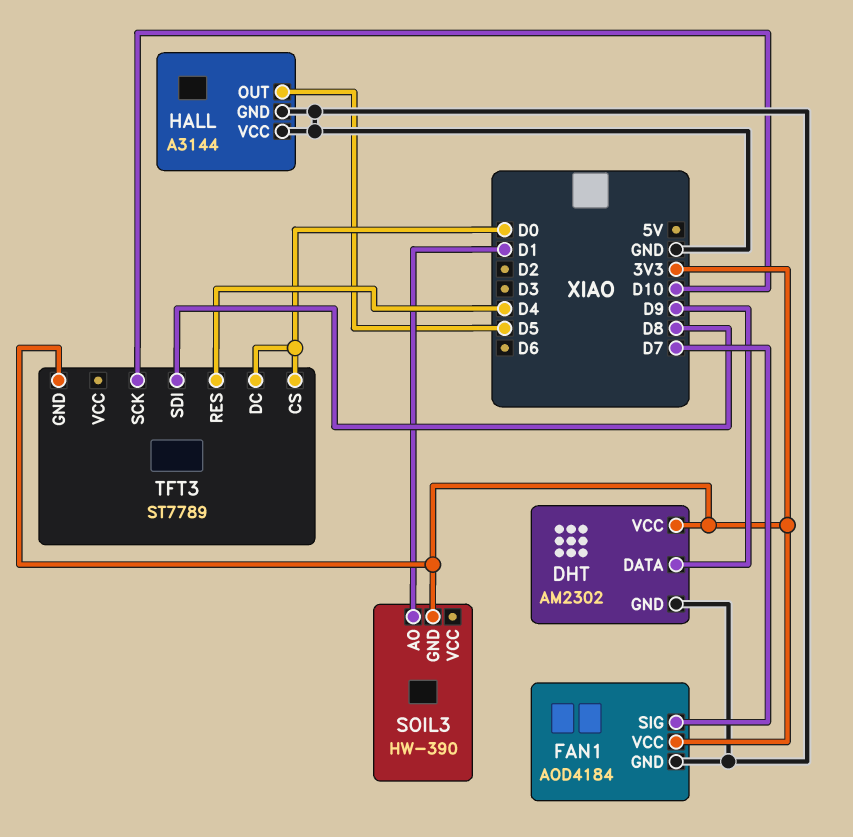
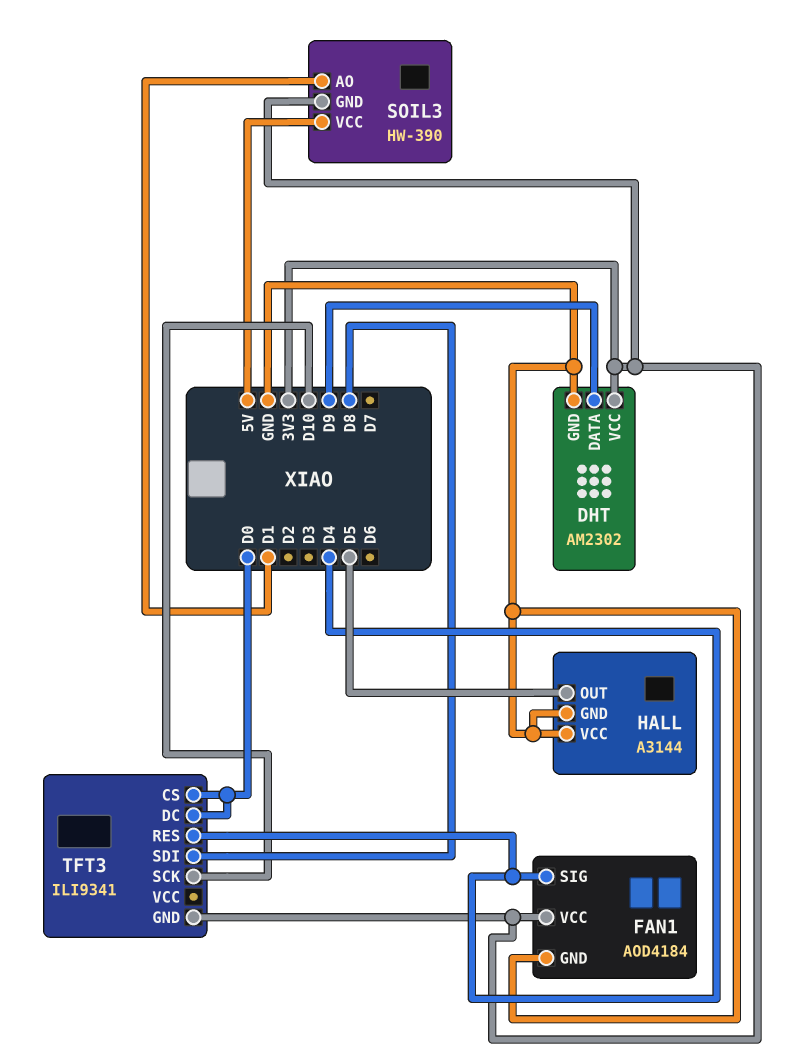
FAN1 pin SIG: D7 -> D4
SOIL3 pin VCC: none -> 5V
TFT3: ST7789 -> ILI9341

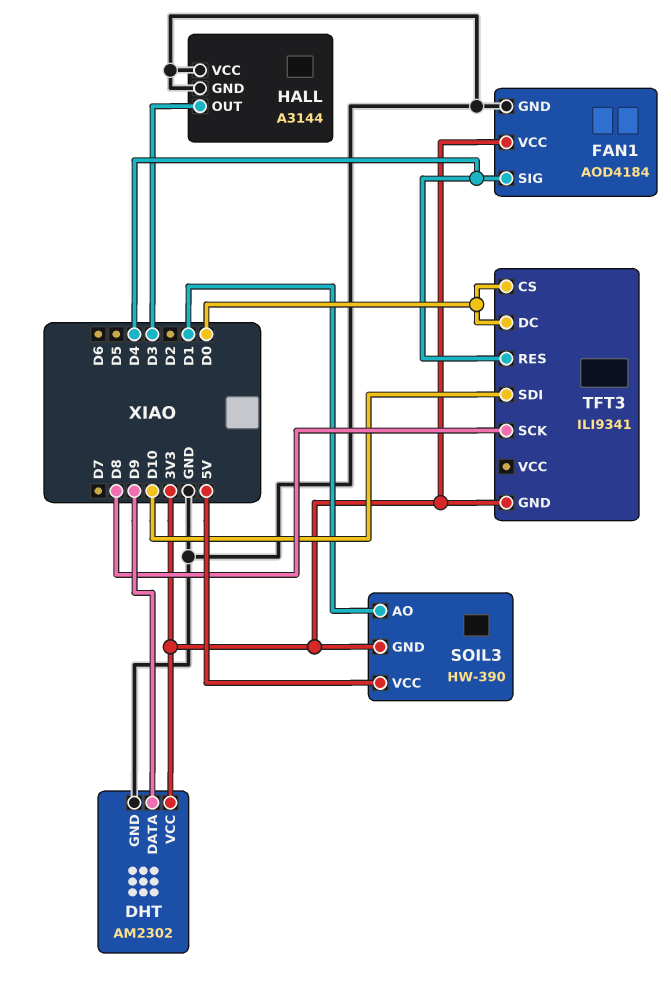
HALL pin OUT: D5 -> D3
TFT3 pin SCK: D10 -> D8
TFT3 pin SDI: D8 -> D10

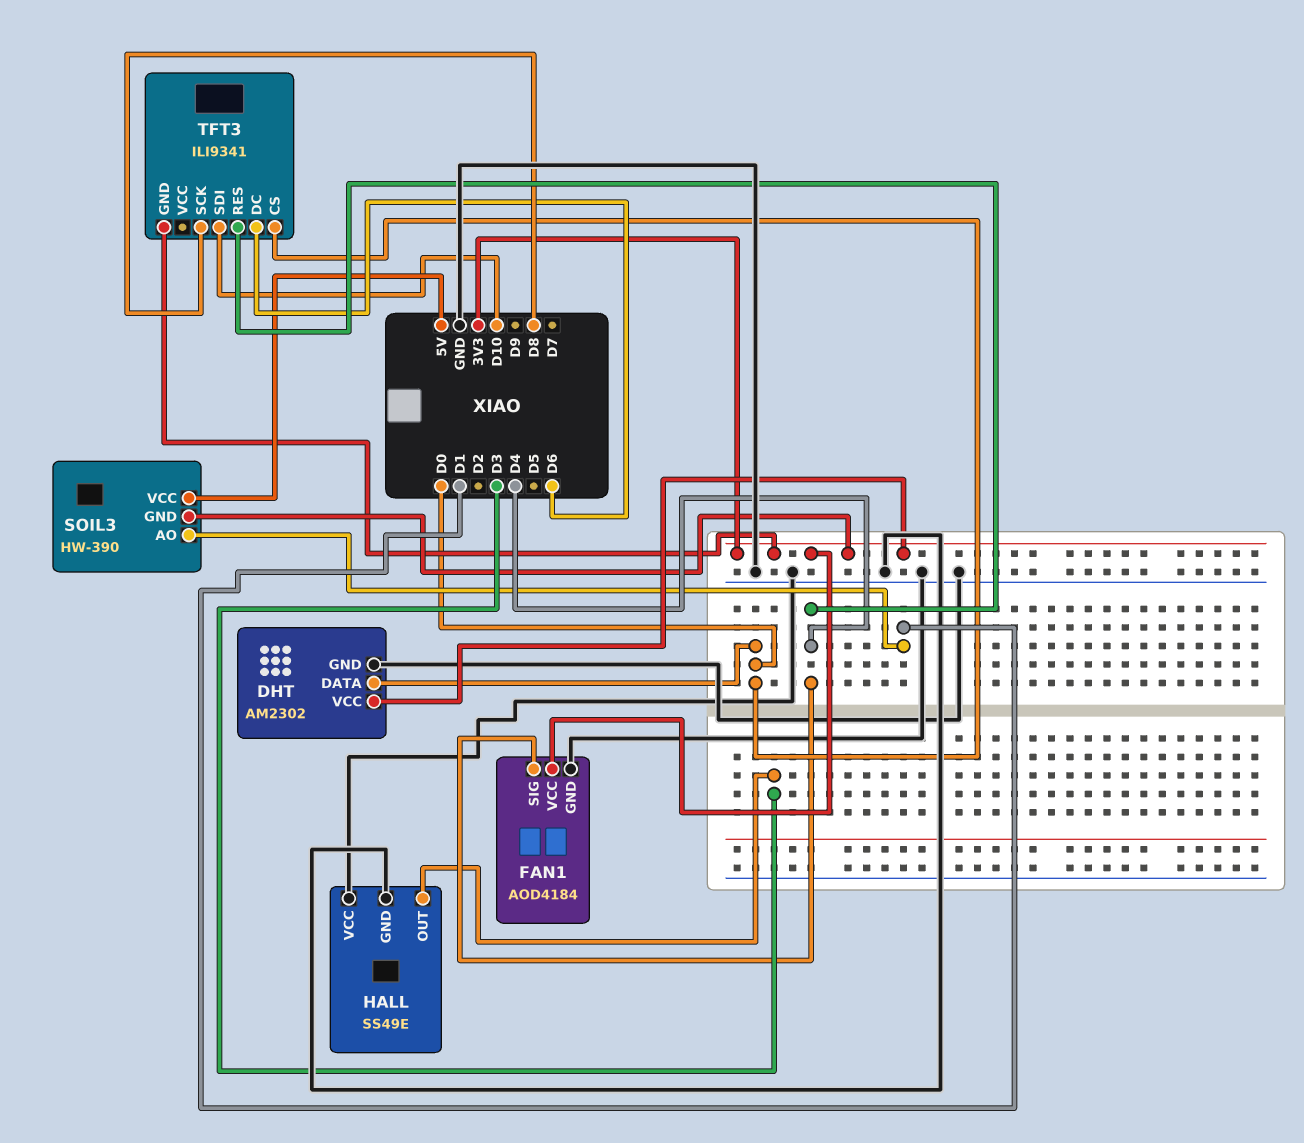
DHT pin DATA: D9 -> D0
HALL: A3144 -> SS49E
TFT3 pin DC: D0 -> D6

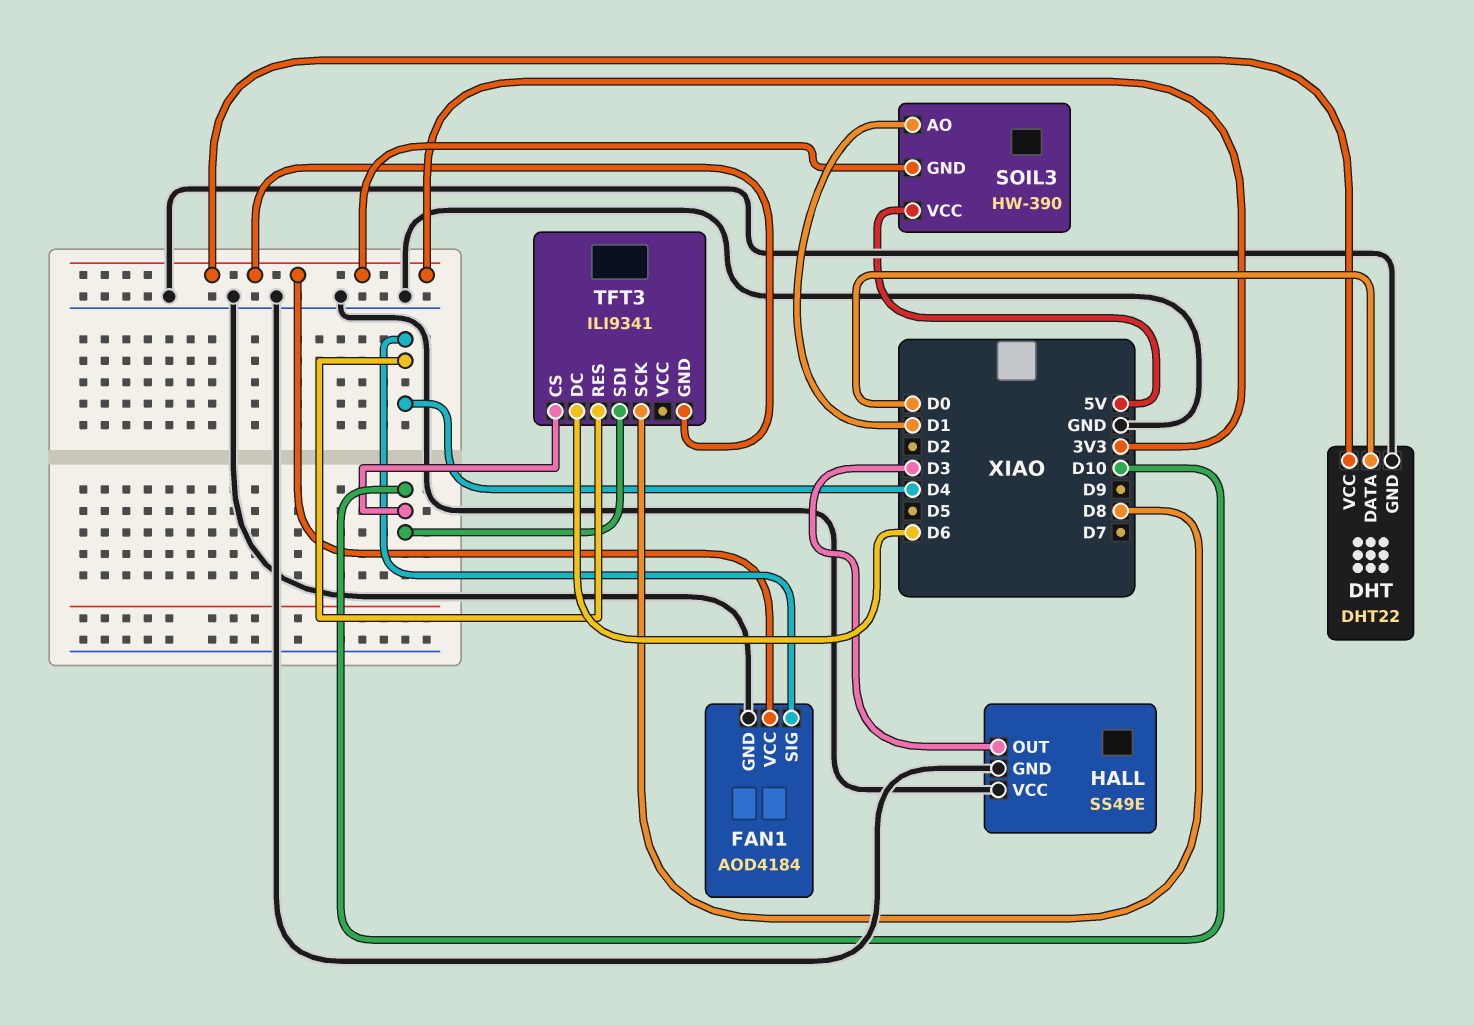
DHT: AM2302 -> DHT22
TFT3 pin CS: D0 -> D10

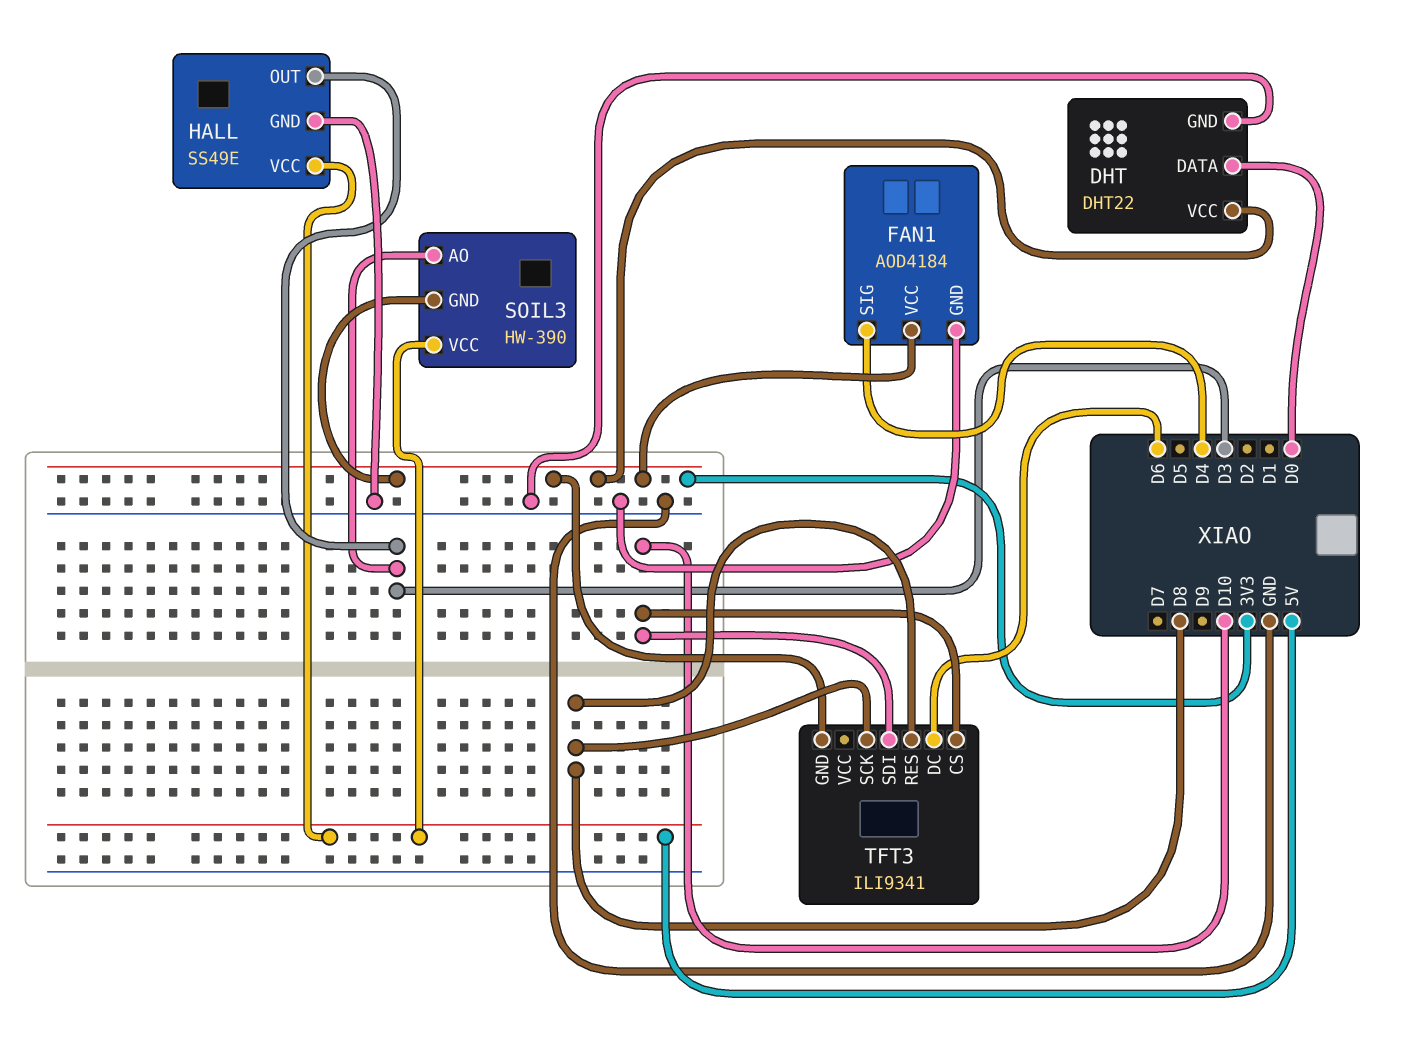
HALL pin VCC: GND -> 5V
SOIL3 pin AO: D1 -> D3
TFT3 pin RES: D4 -> D8

